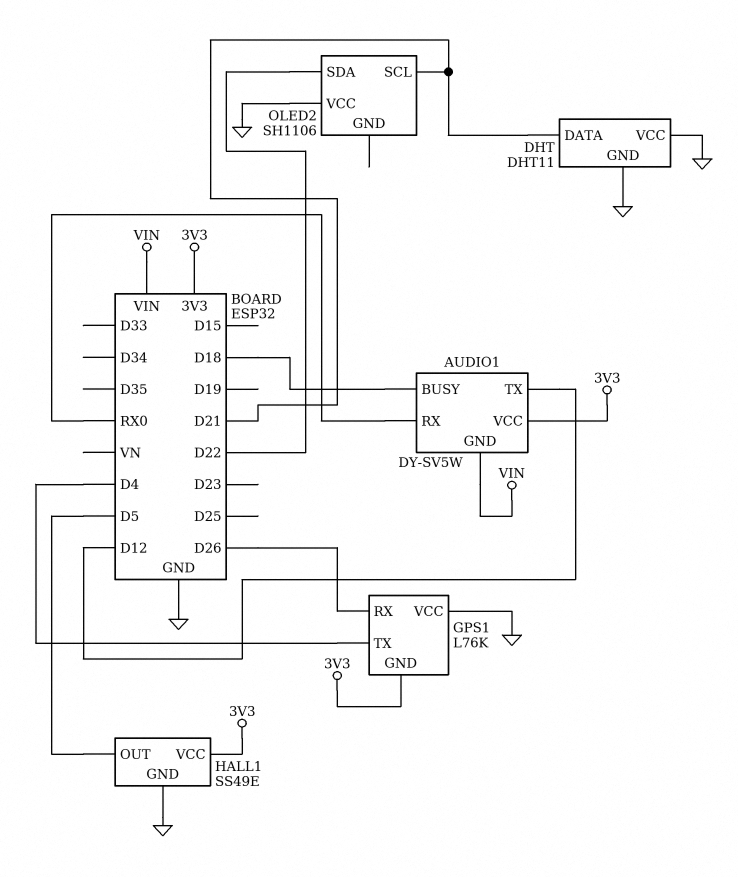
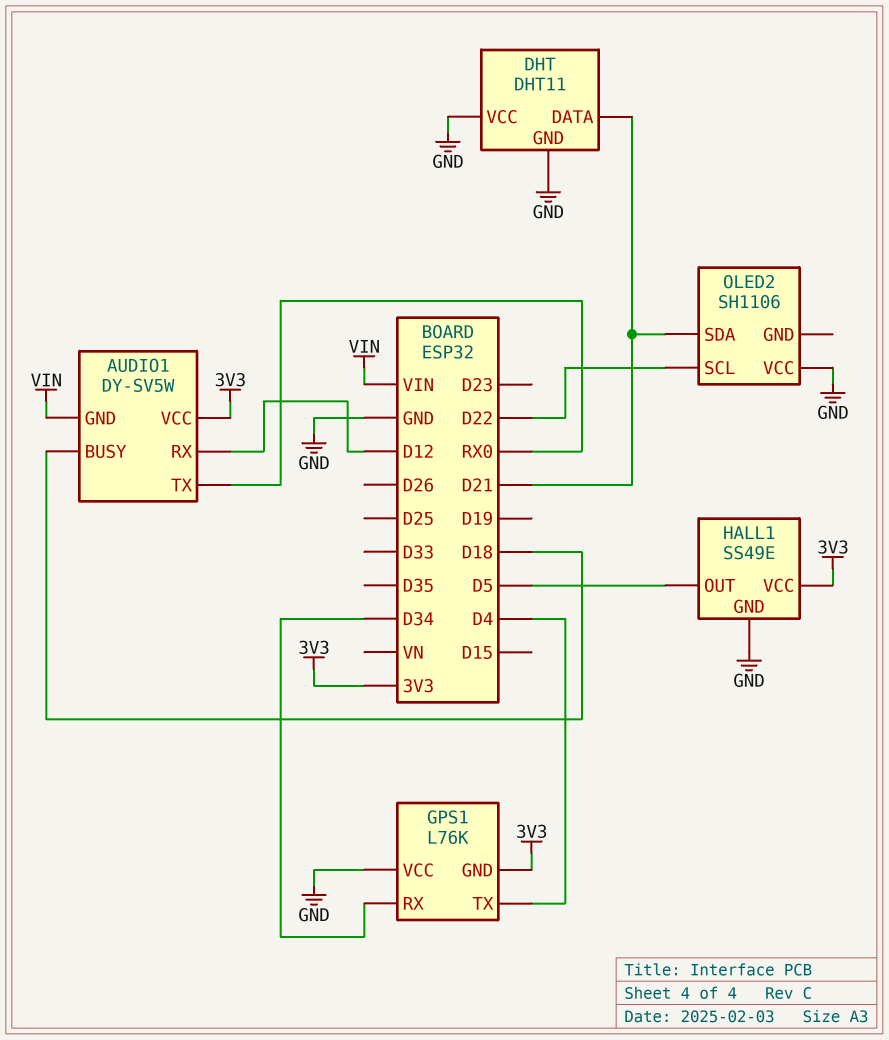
AUDIO1 pin RX: RX0 -> D12
AUDIO1 pin TX: D12 -> RX0
GPS1 pin RX: D26 -> D34
OLED2 pin SCL: D21 -> D22
OLED2 pin SDA: D22 -> D21

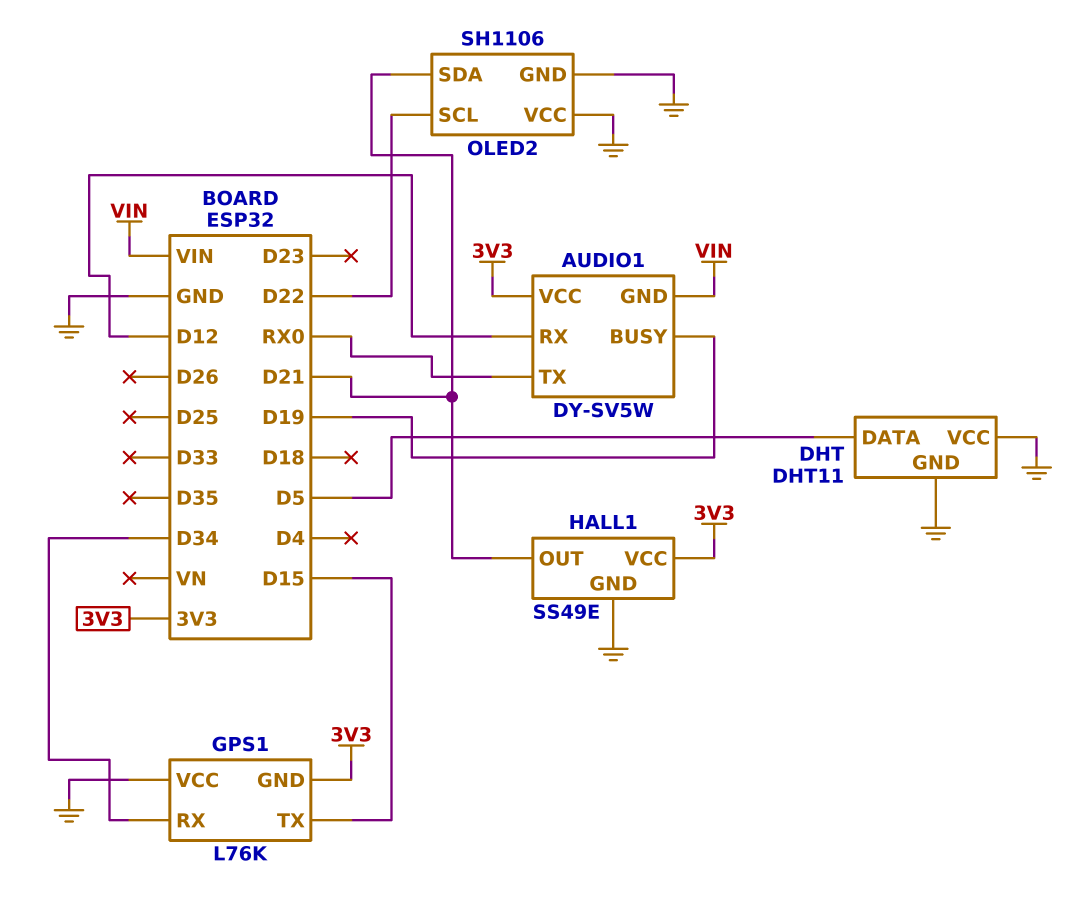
AUDIO1 pin BUSY: D18 -> D19
DHT pin DATA: D21 -> D5
GPS1 pin TX: D4 -> D15
HALL1 pin OUT: D5 -> D21
OLED2 pin GND: none -> GND

